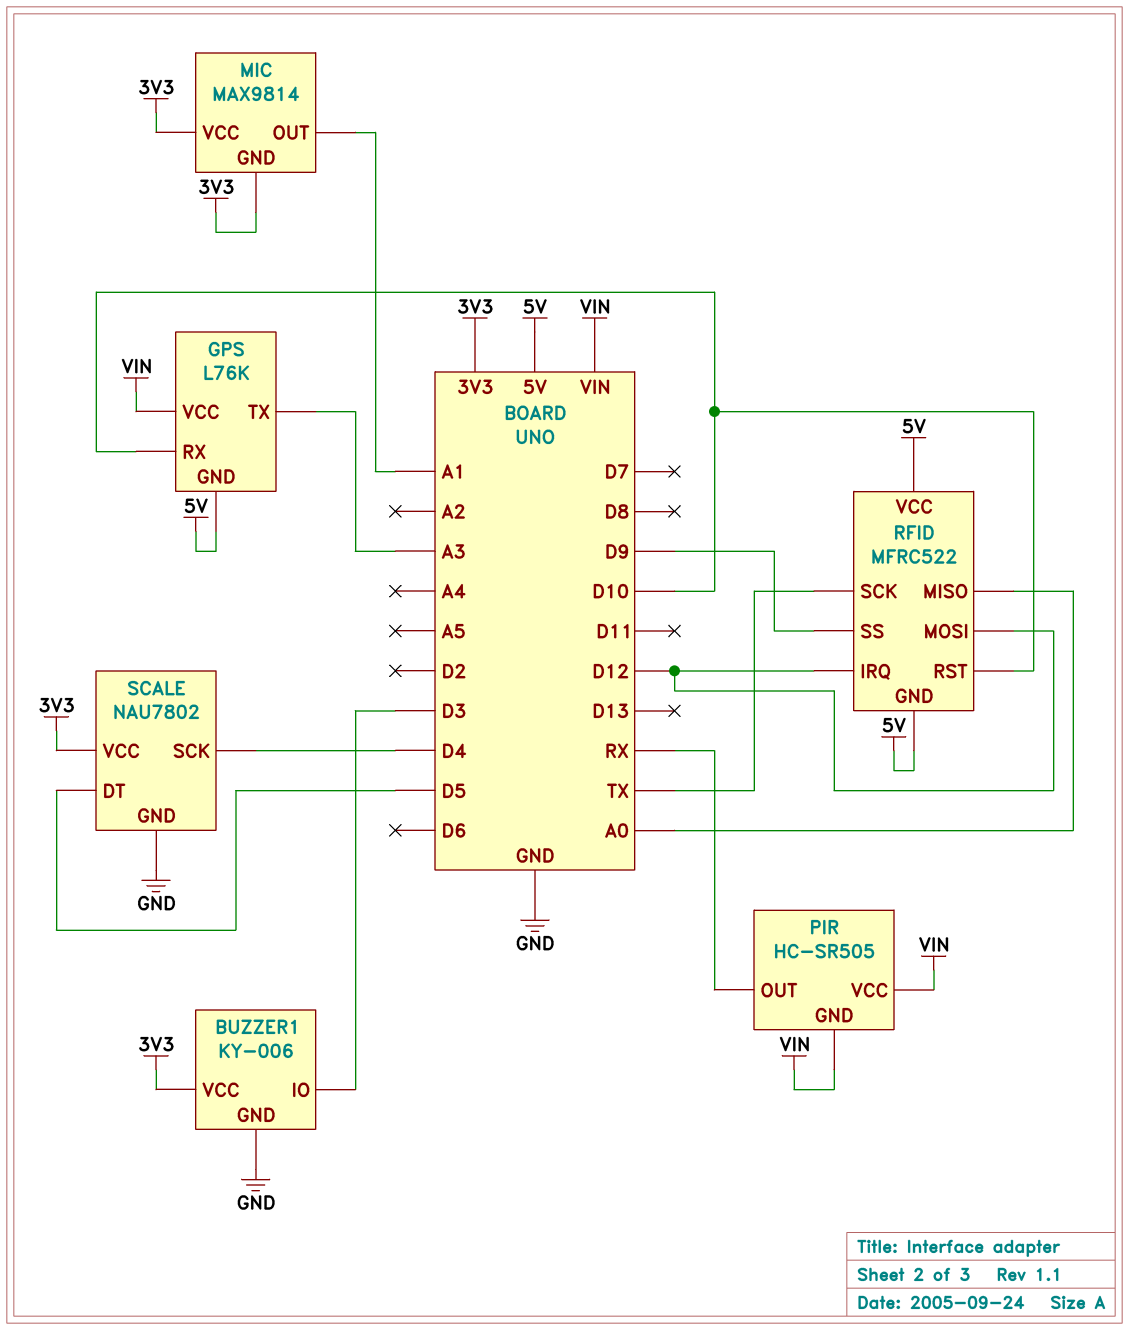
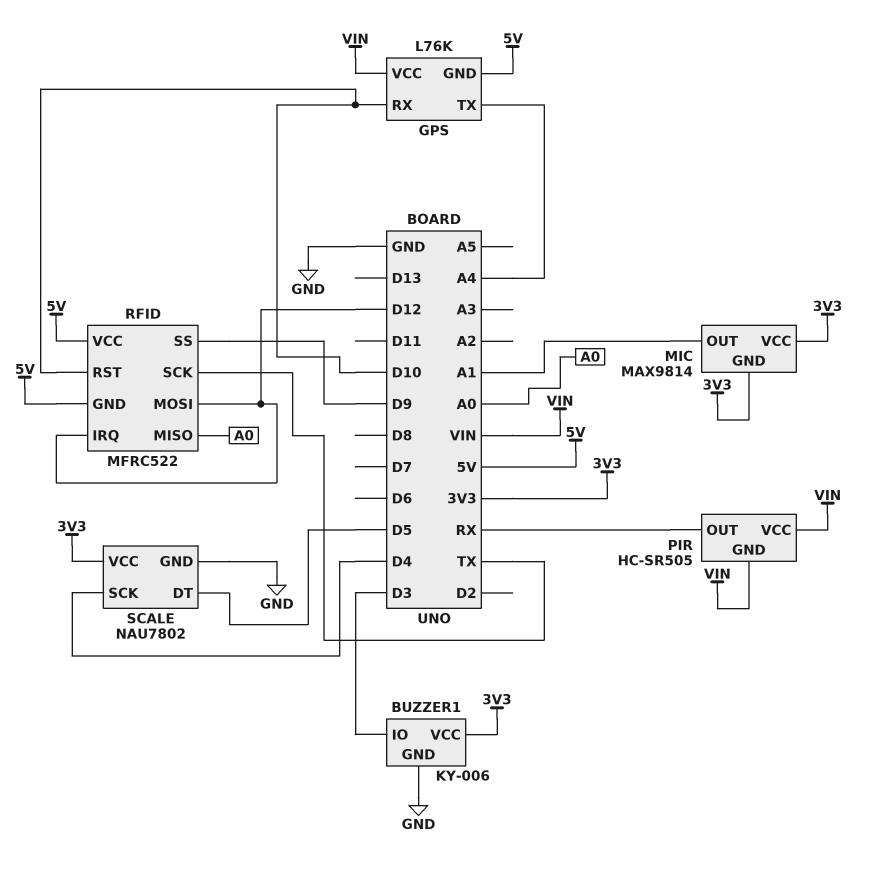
GPS pin TX: A3 -> A4

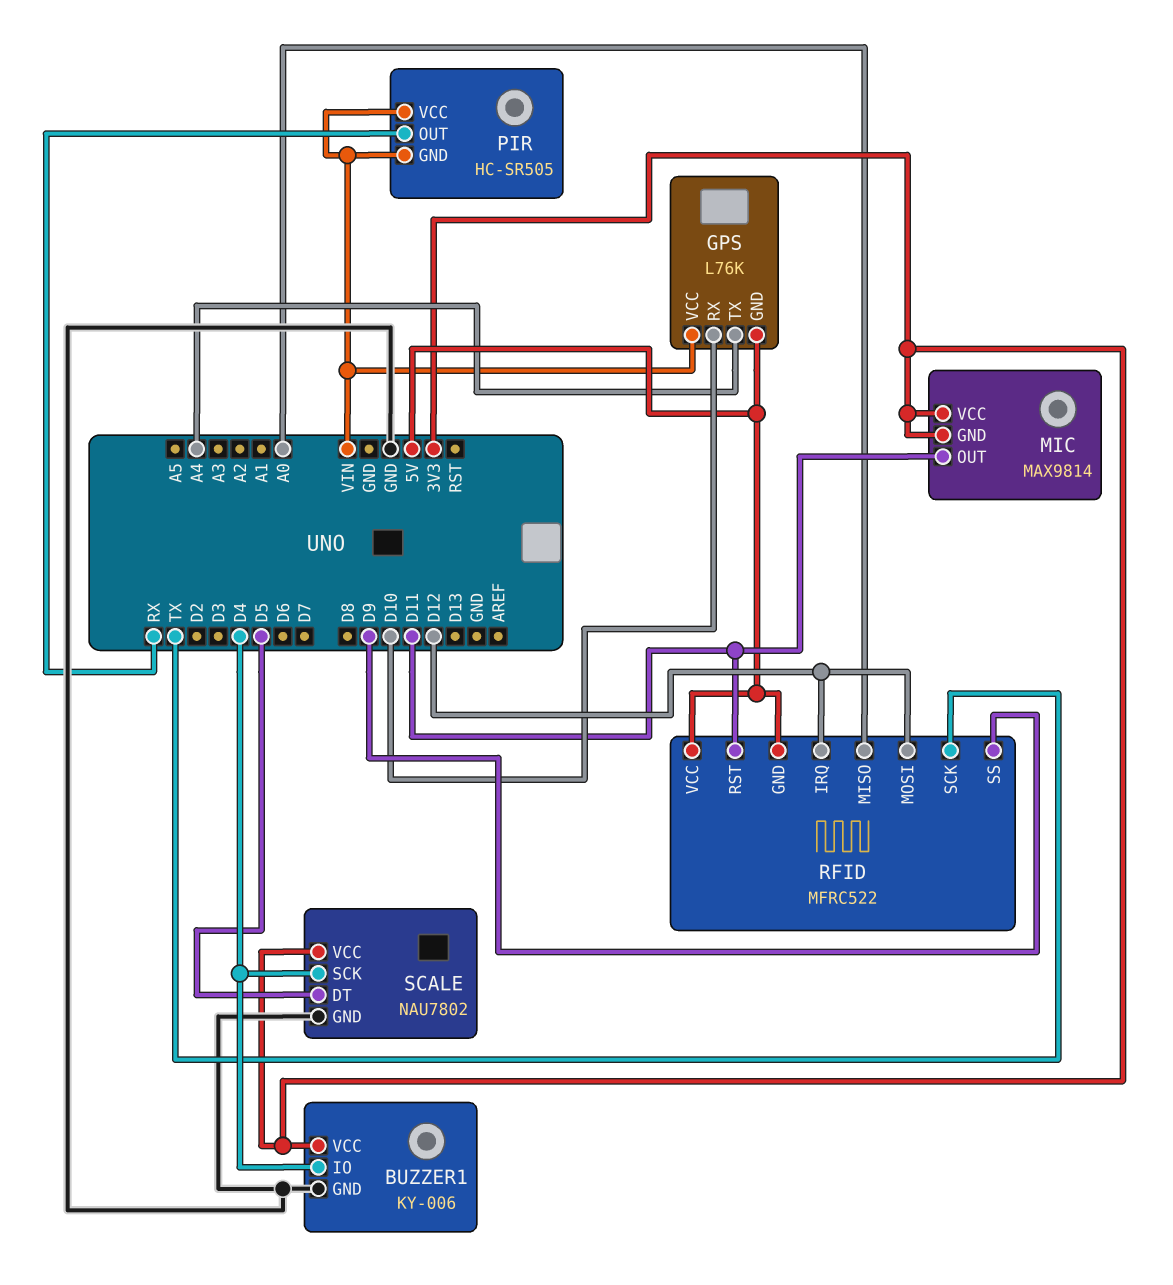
BUZZER1 pin IO: D3 -> D4
MIC pin OUT: A1 -> D11
RFID pin RST: D10 -> D11

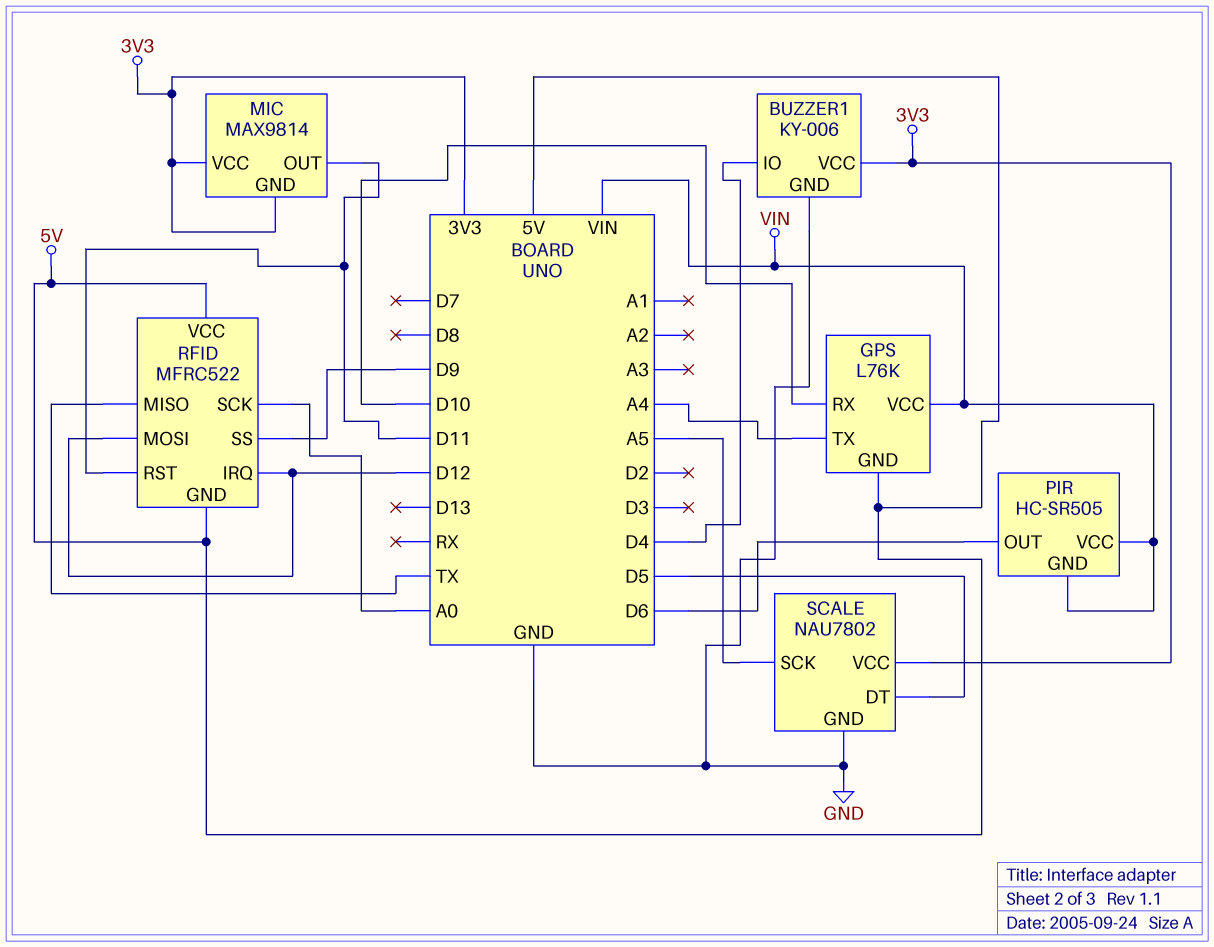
PIR pin OUT: RX -> D6
RFID pin MISO: A0 -> TX
RFID pin SCK: TX -> A0
SCALE pin SCK: D4 -> A5

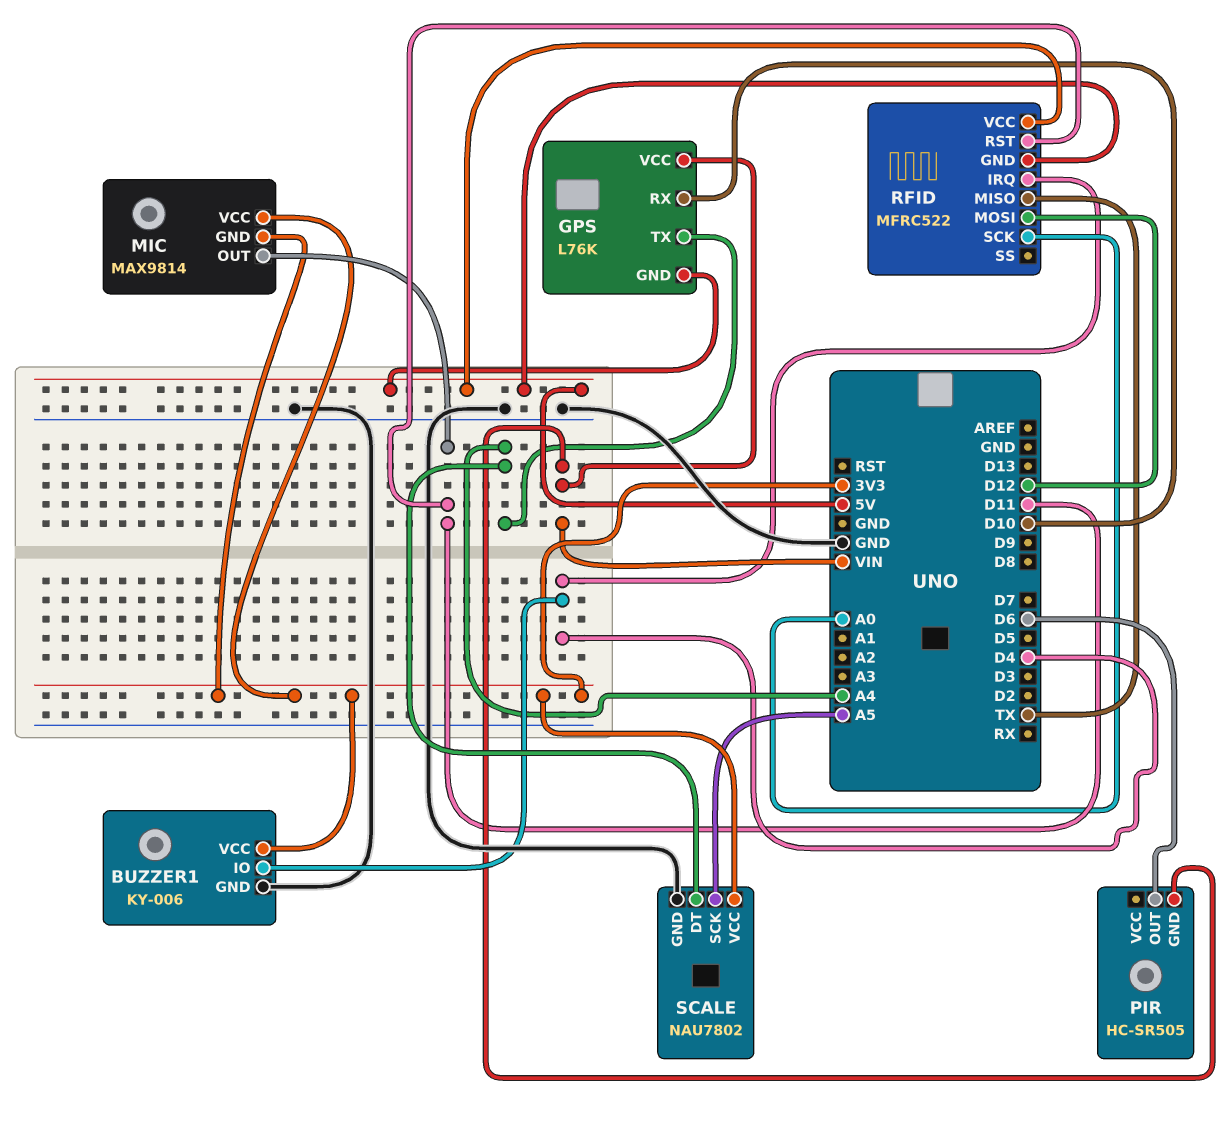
PIR pin VCC: VIN -> none
RFID pin IRQ: D12 -> D4
RFID pin SS: D9 -> none
SCALE pin DT: D5 -> A4

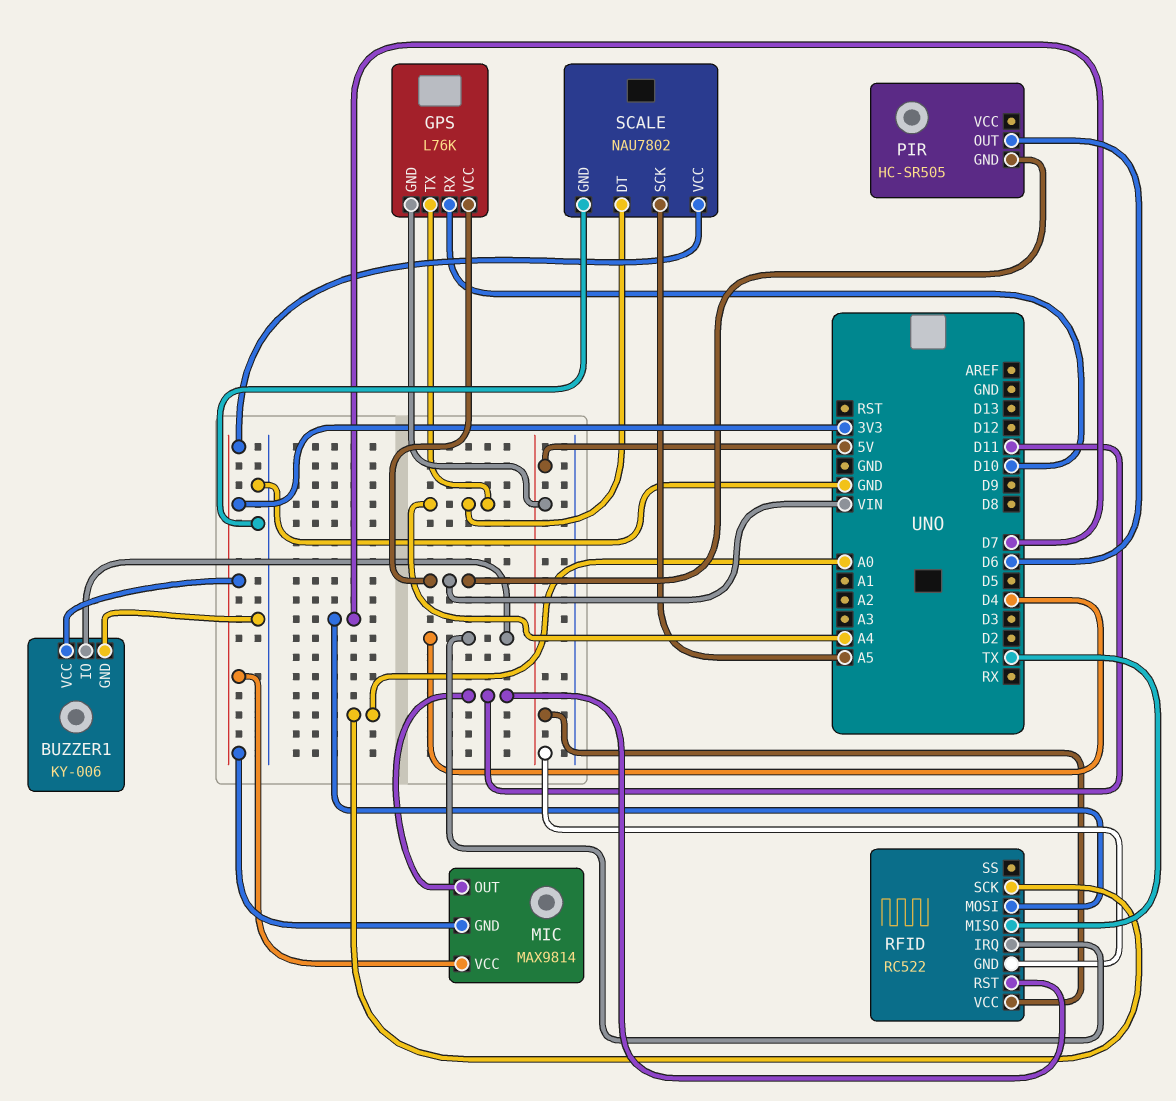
RFID: MFRC522 -> RC522
RFID pin MOSI: D12 -> D7

